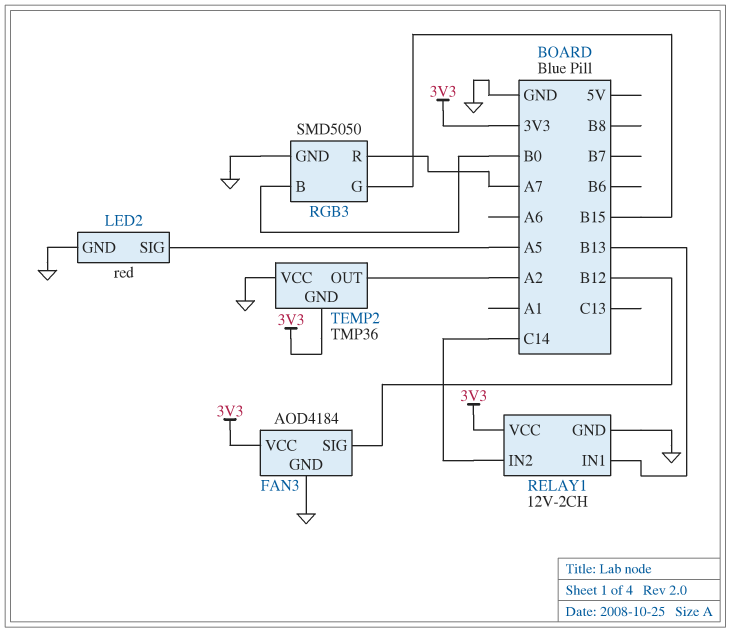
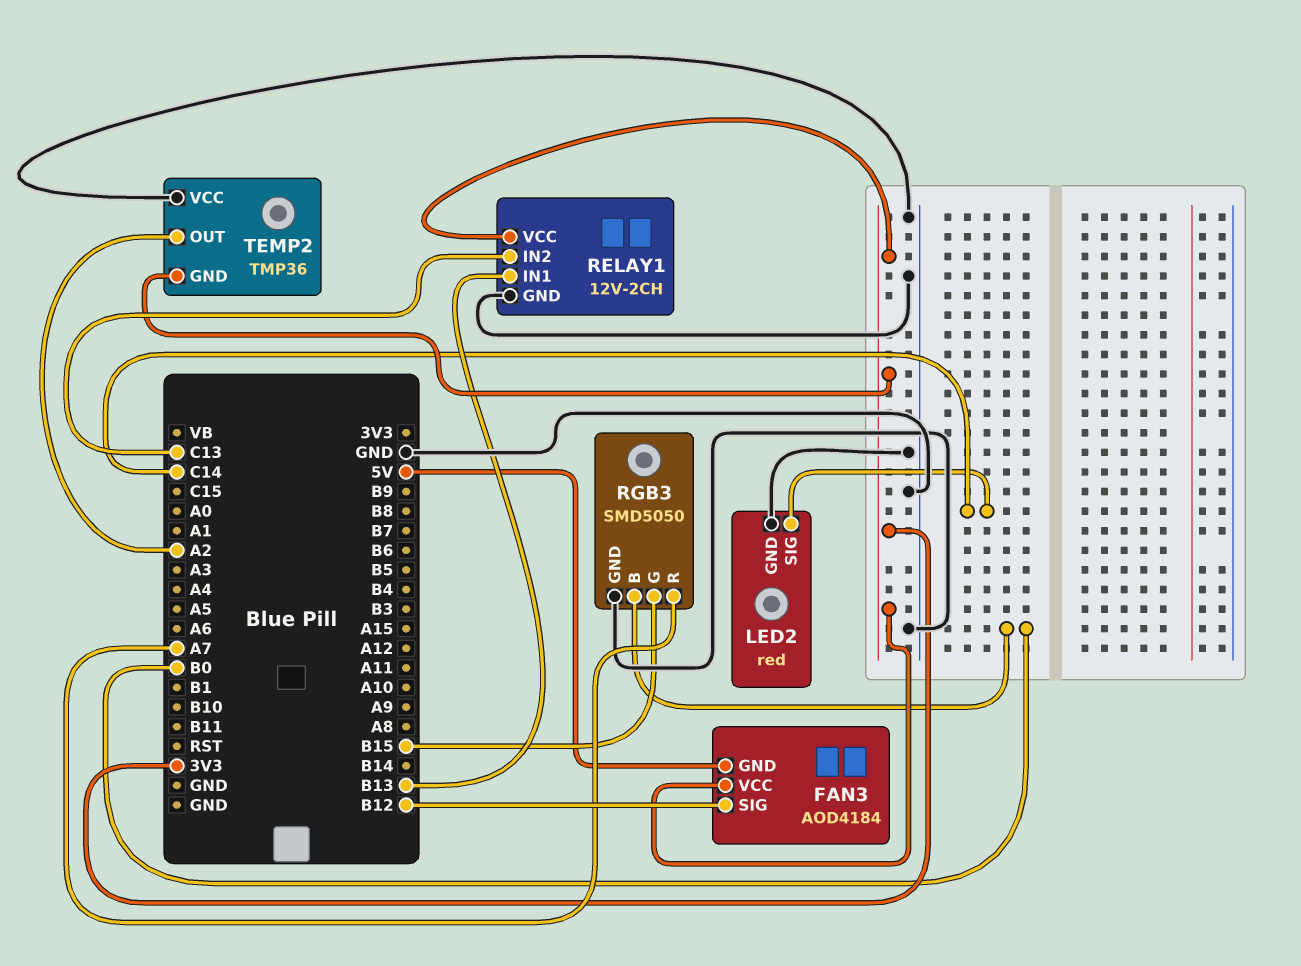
FAN3 pin GND: GND -> 5V
LED2 pin SIG: A5 -> C14
RELAY1 pin IN2: C14 -> C13

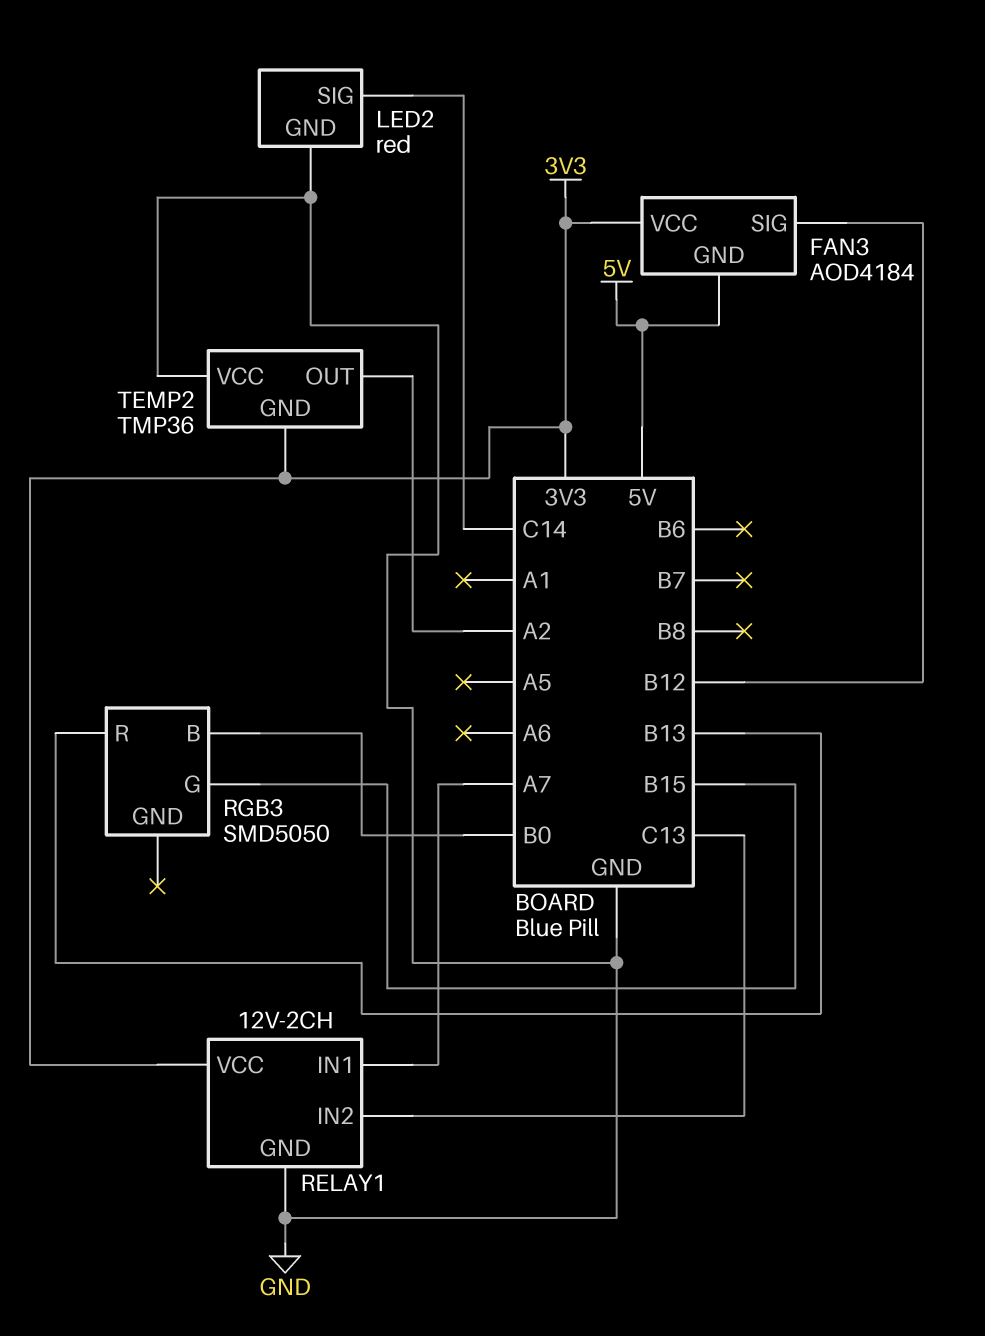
RELAY1 pin IN1: B13 -> A7
RGB3 pin GND: GND -> none
RGB3 pin R: A7 -> B13

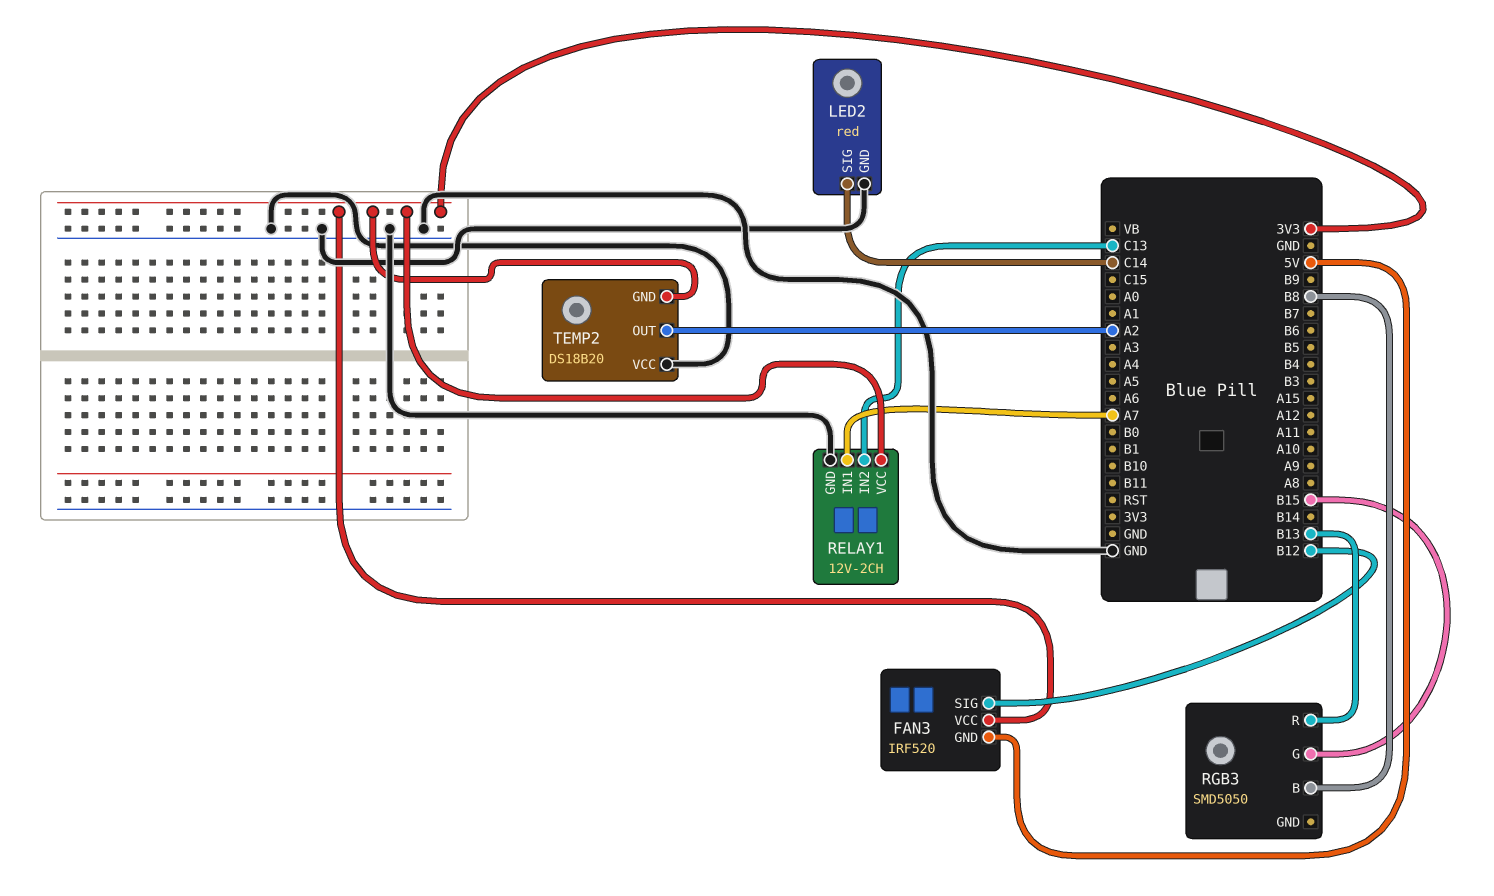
FAN3: AOD4184 -> IRF520
RGB3 pin B: B0 -> B8
TEMP2: TMP36 -> DS18B20

